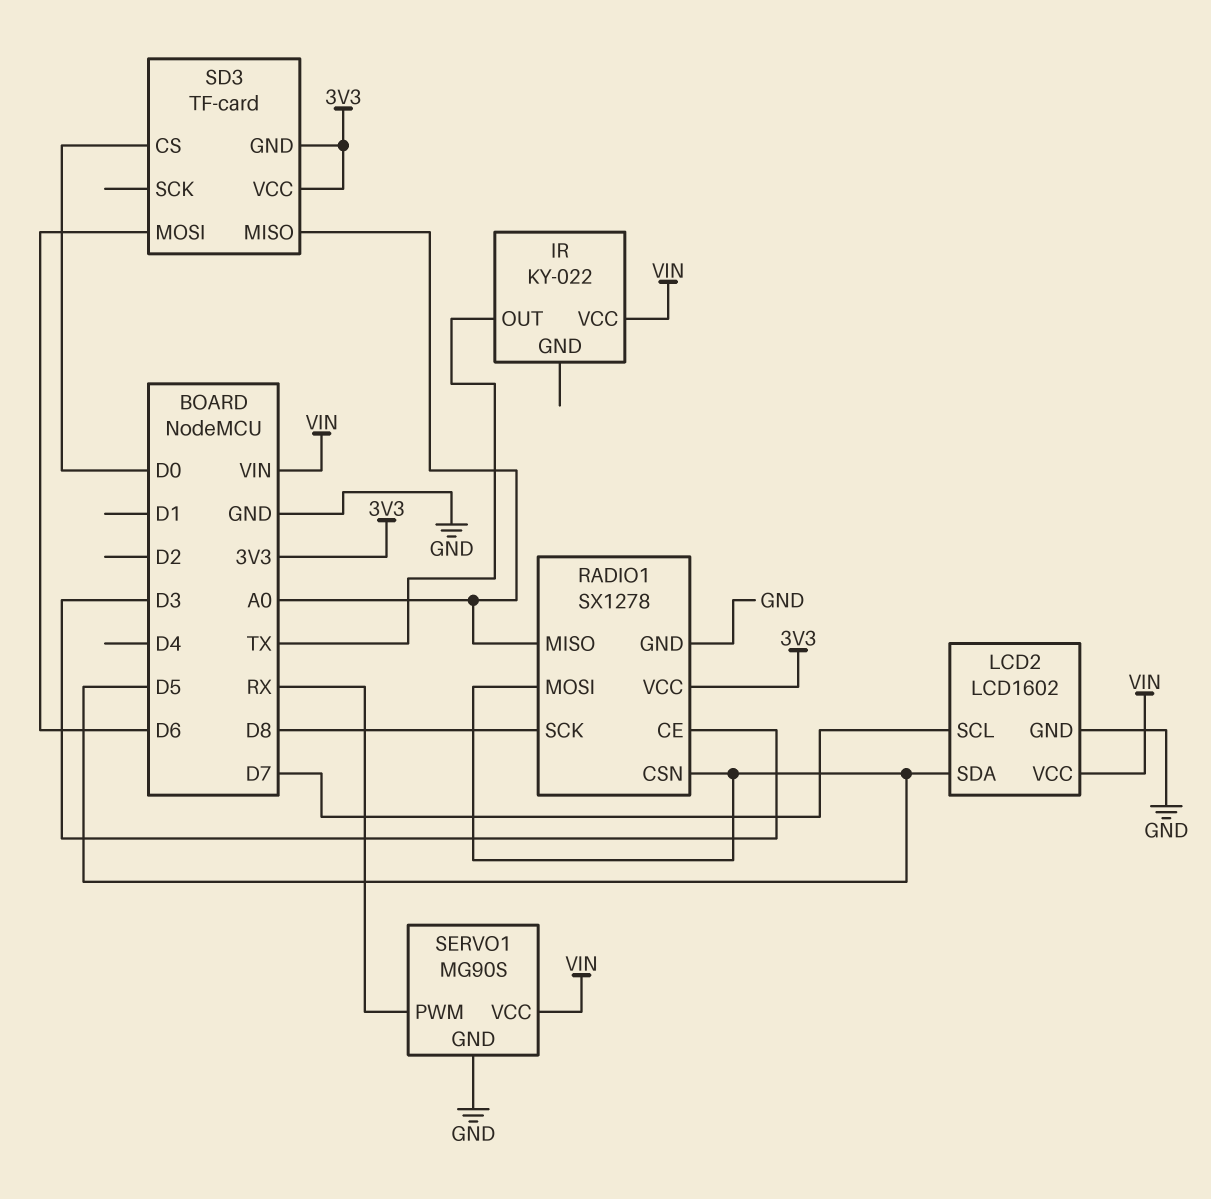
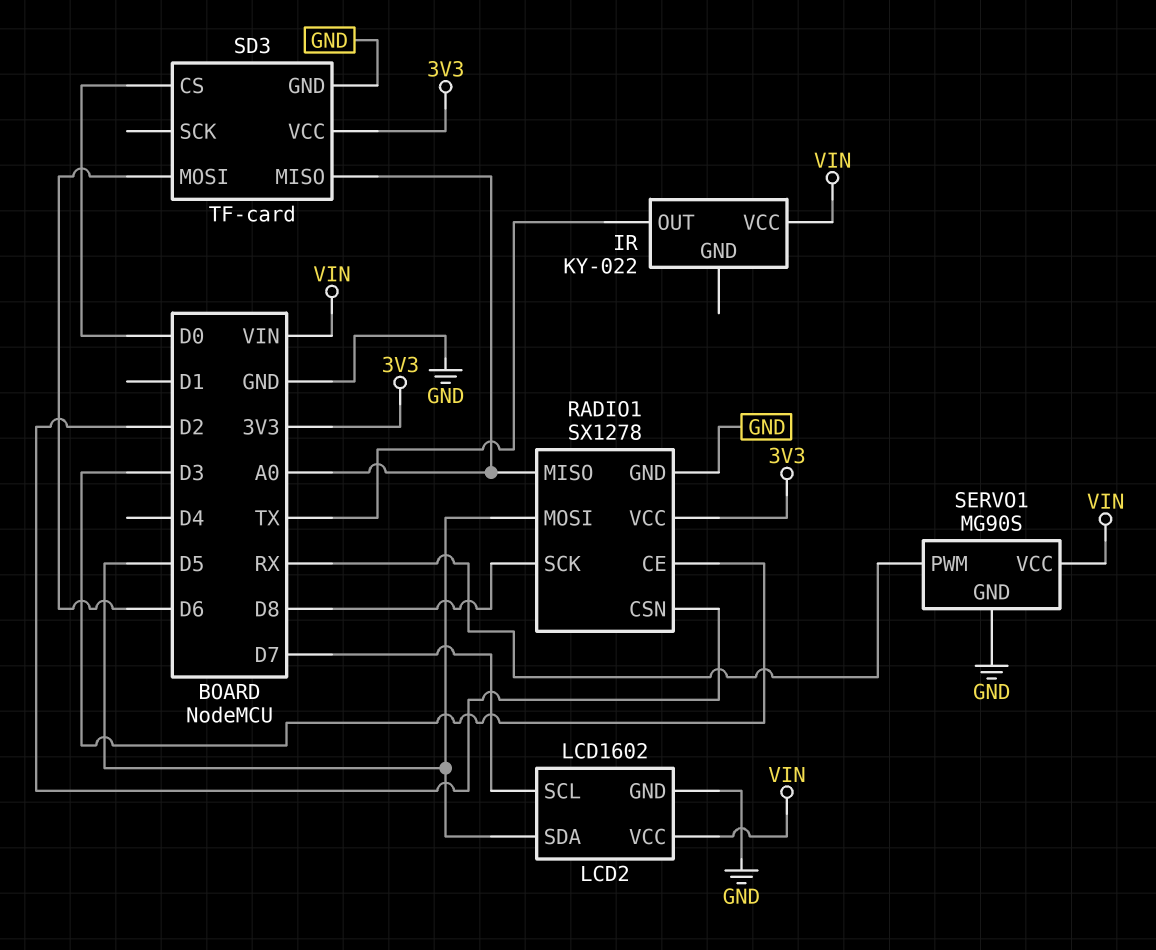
RADIO1 pin CSN: D5 -> D2
SD3 pin GND: 3V3 -> GND

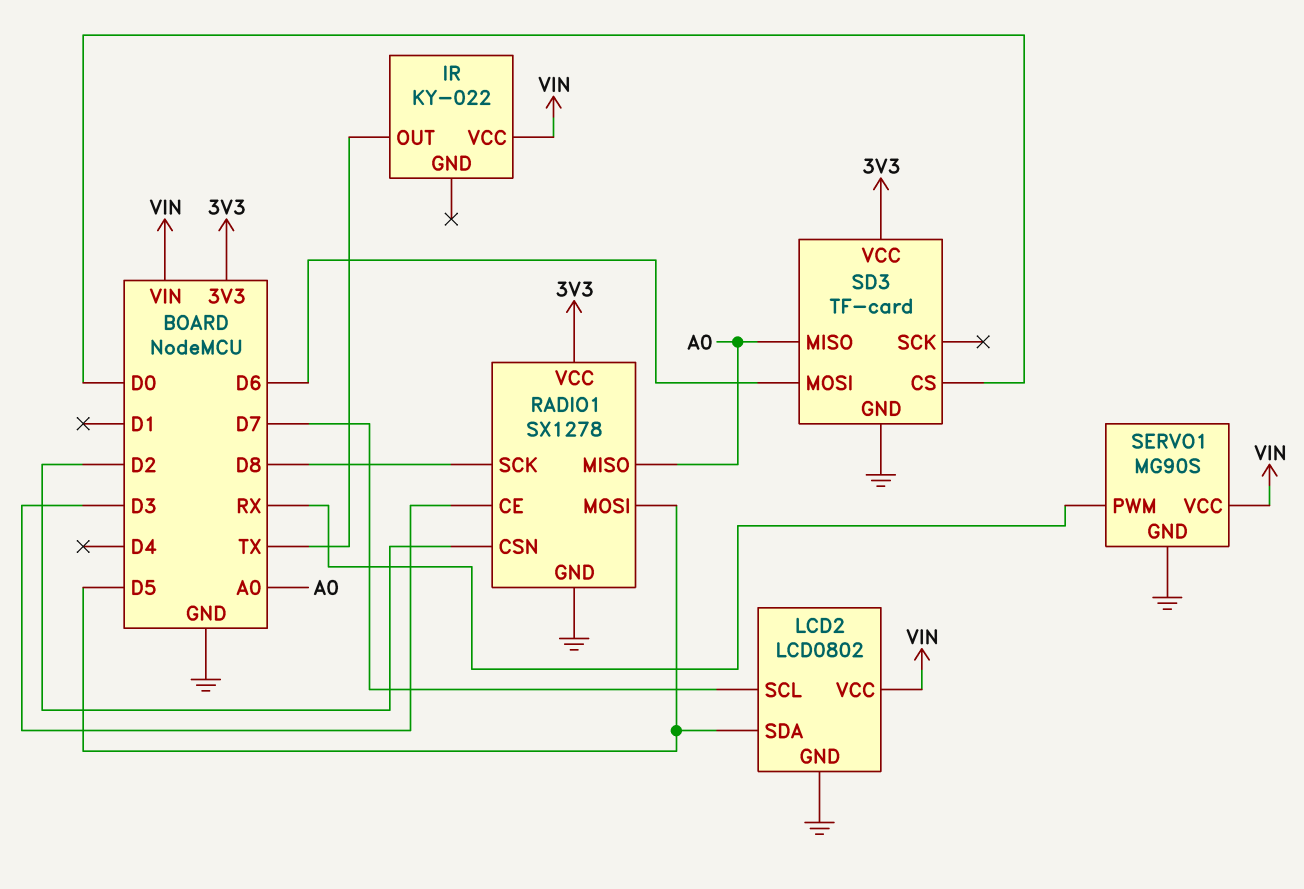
LCD2: LCD1602 -> LCD0802

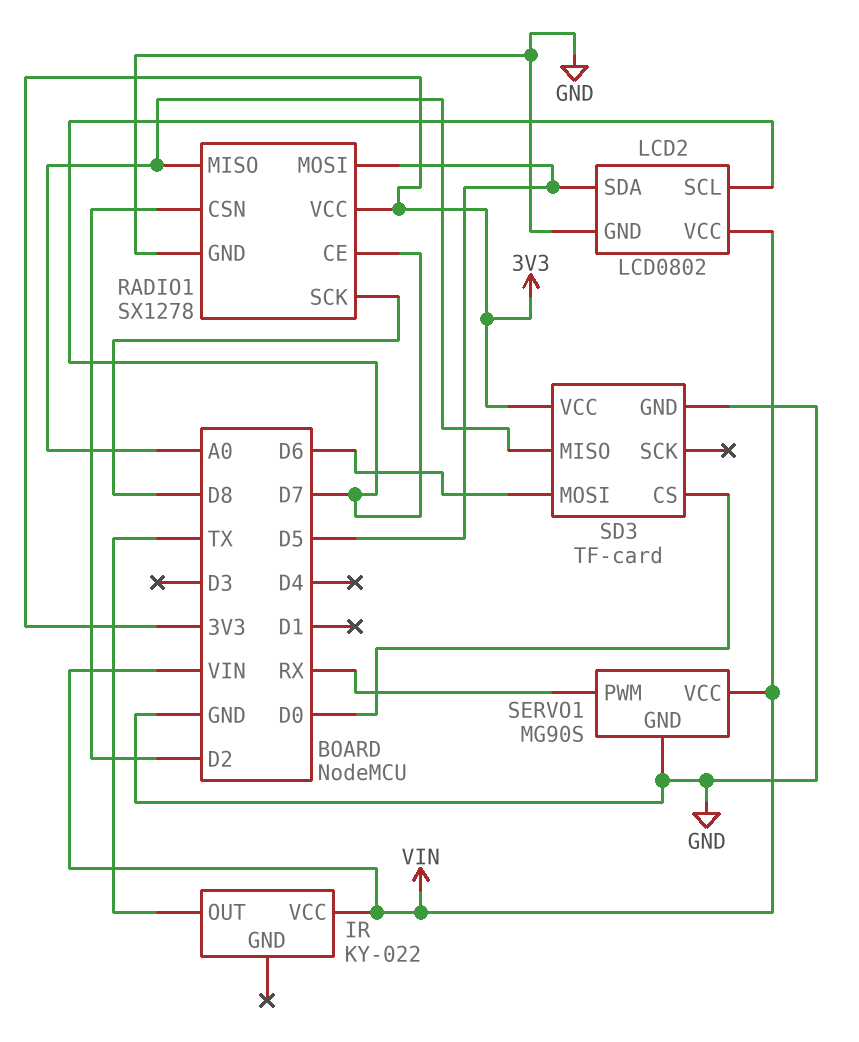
RADIO1 pin CE: D3 -> D7

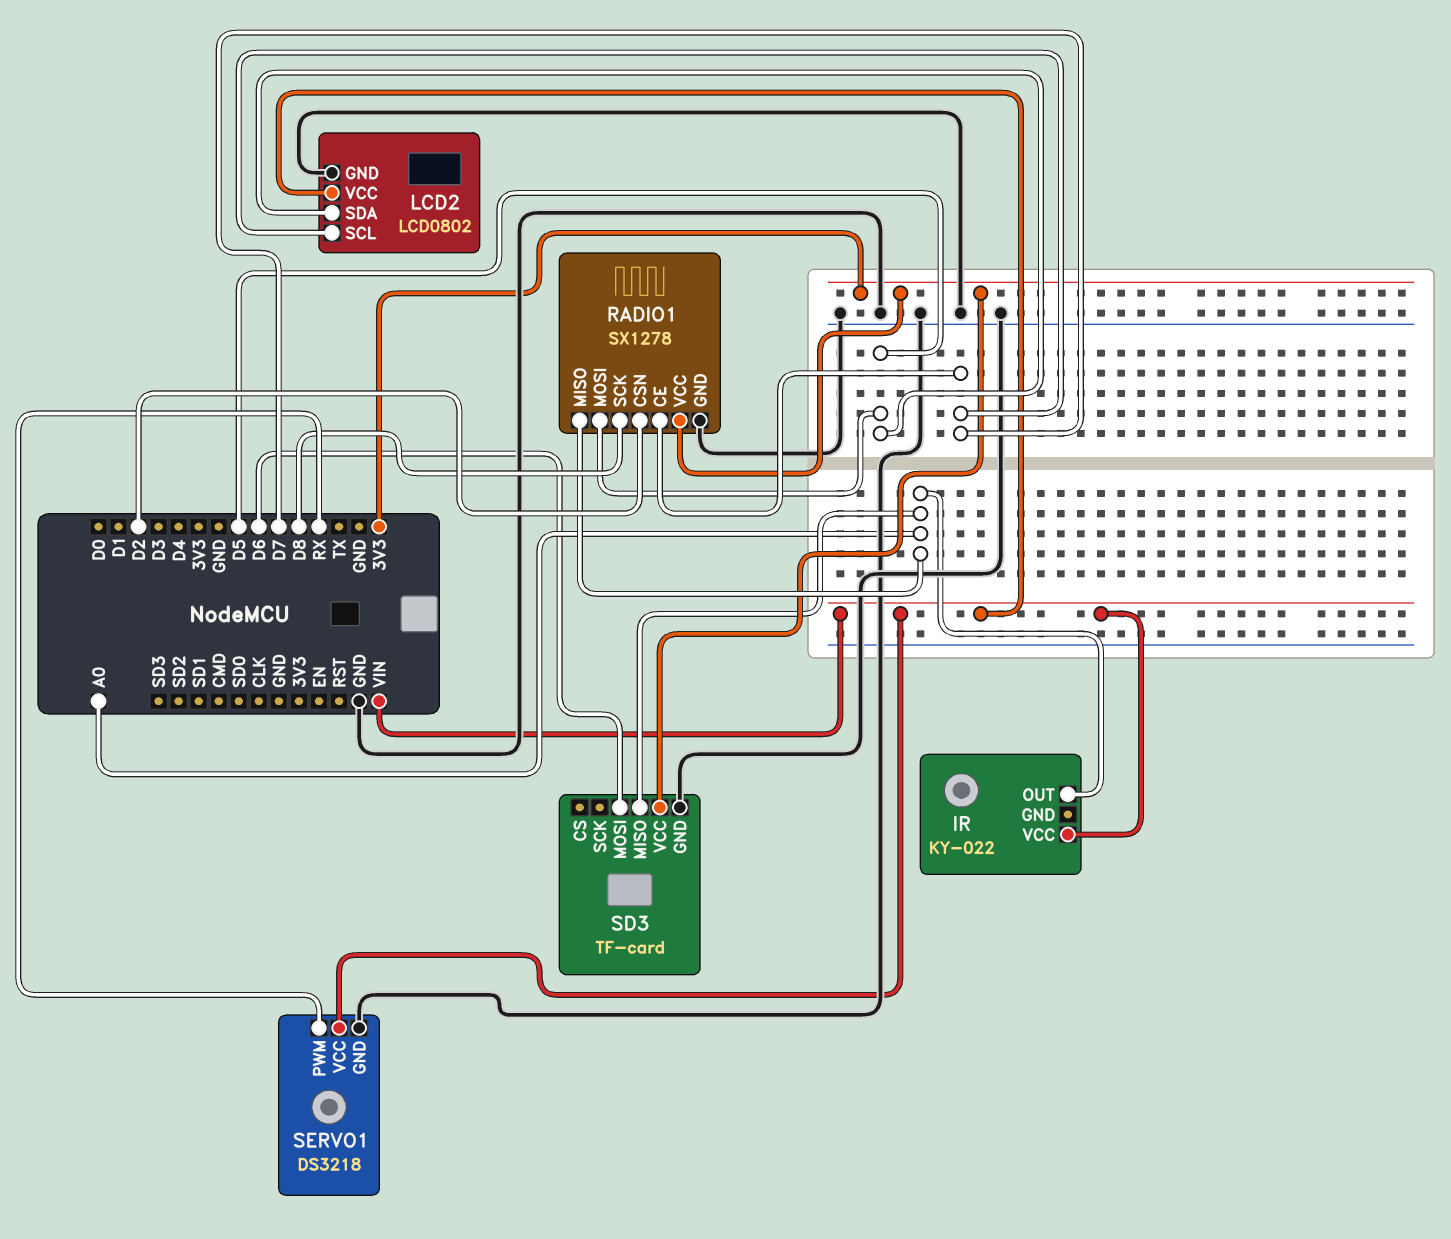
IR pin OUT: TX -> A0
SD3 pin CS: D0 -> none
SERVO1: MG90S -> DS3218

